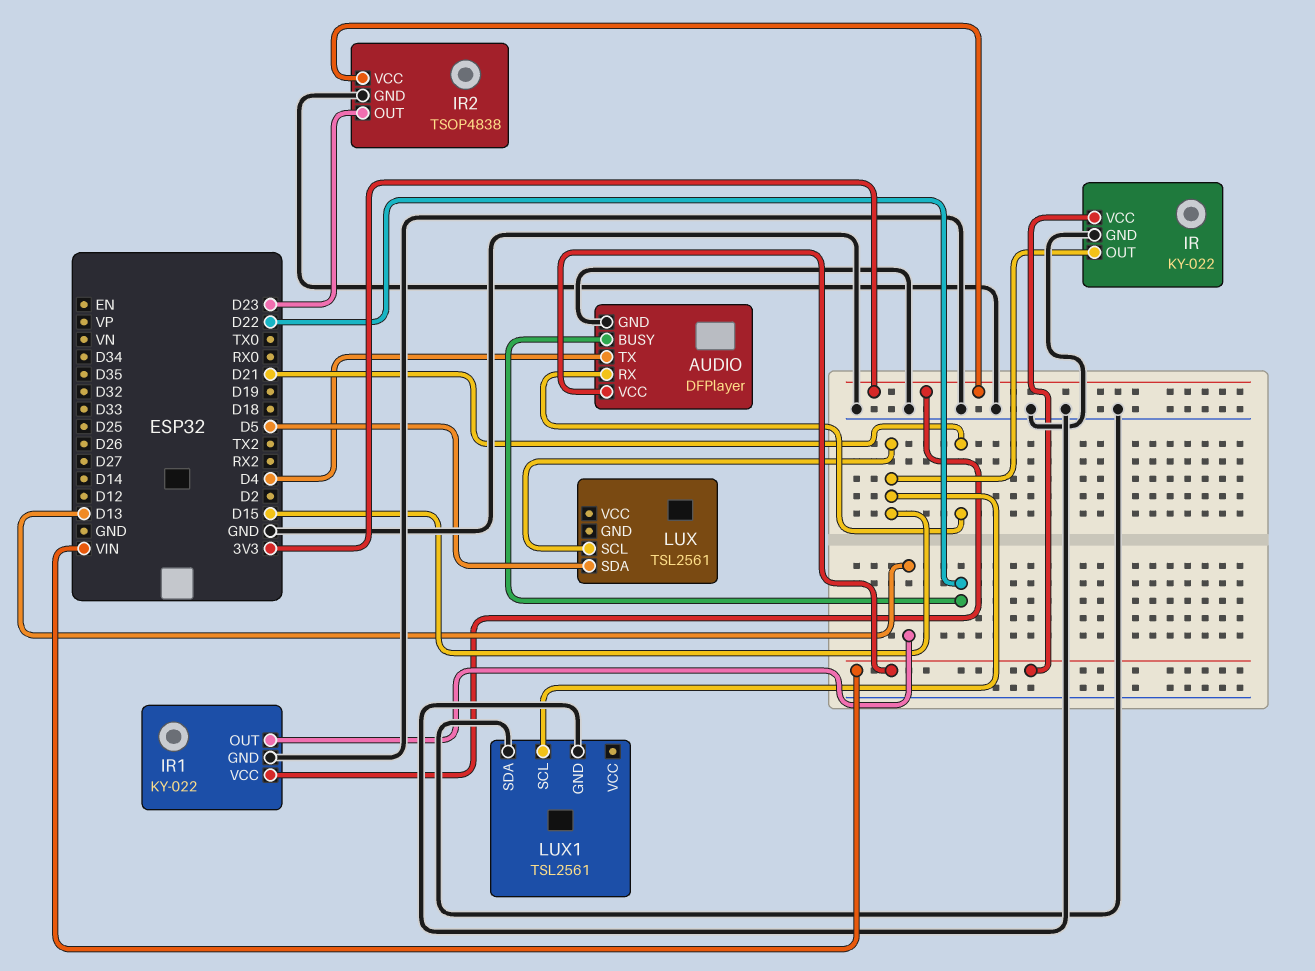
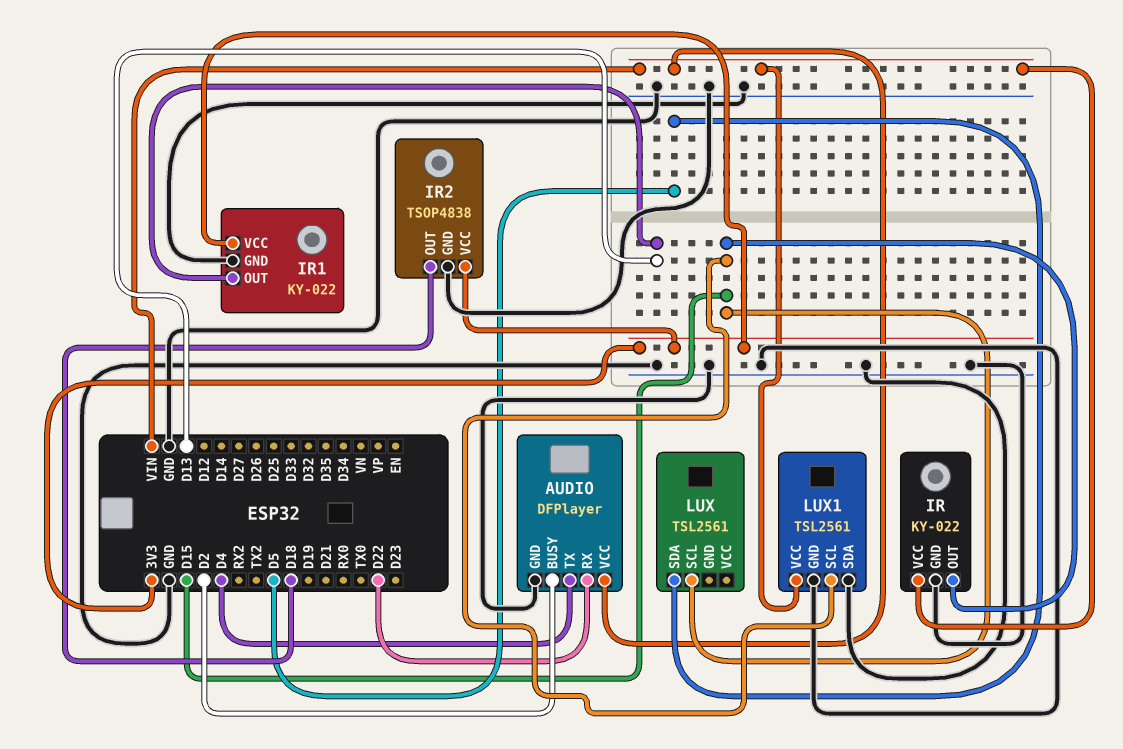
AUDIO pin BUSY: D22 -> D2
AUDIO pin RX: D21 -> D22
IR2 pin OUT: D23 -> D18
LUX1 pin VCC: none -> VIN

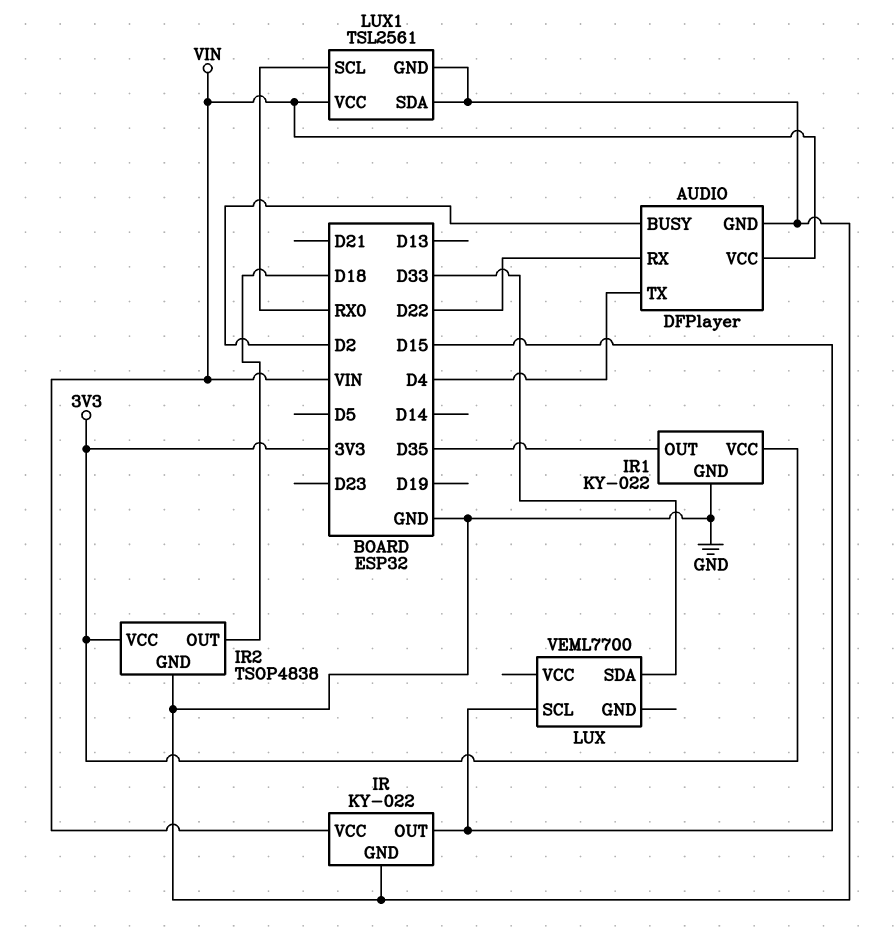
IR1 pin OUT: D13 -> D35
LUX: TSL2561 -> VEML7700
LUX pin SDA: D5 -> D33
LUX1 pin SCL: D15 -> RX0

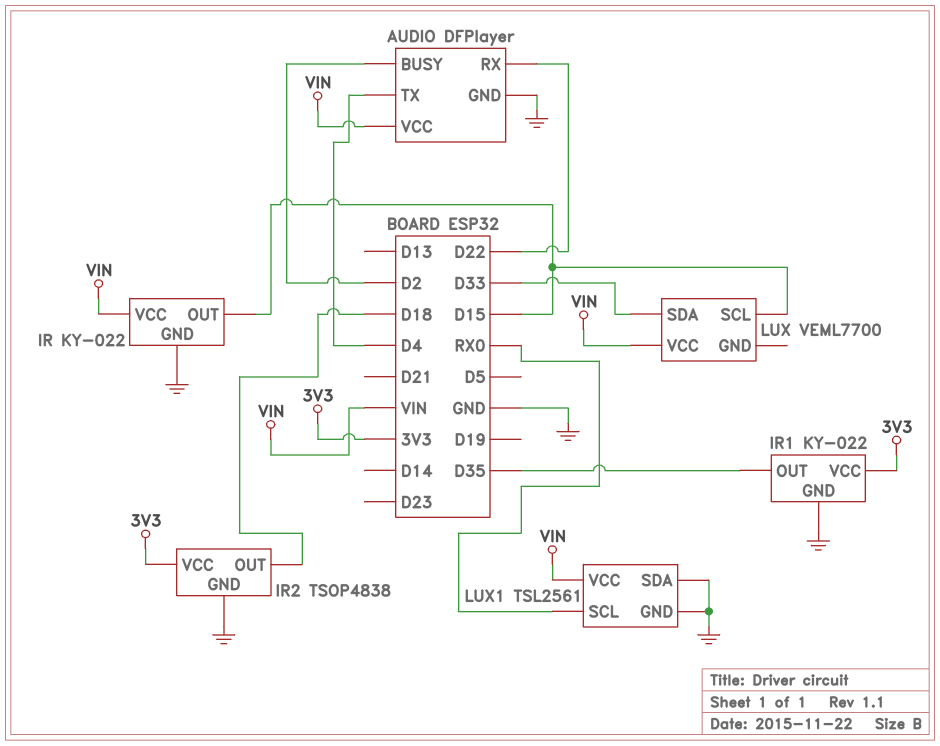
LUX pin VCC: none -> VIN

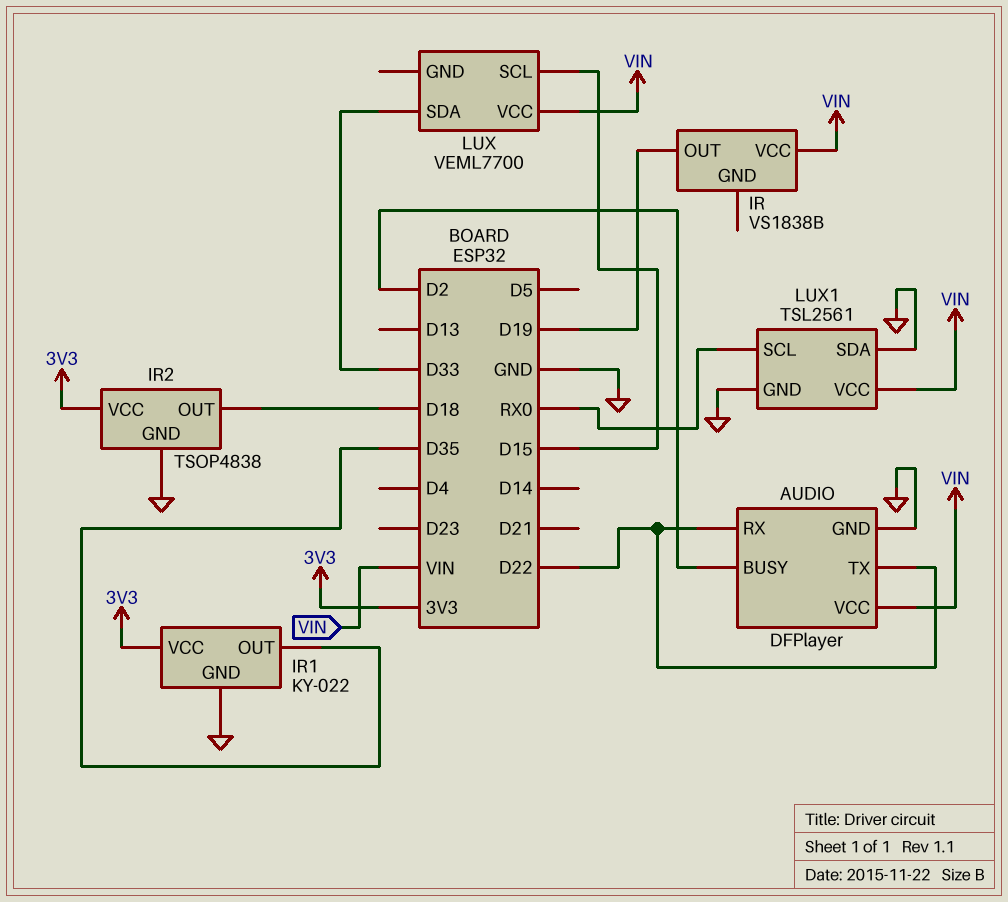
AUDIO pin TX: D4 -> D22
IR: KY-022 -> VS1838B
IR pin GND: GND -> none
IR pin OUT: D15 -> D19

